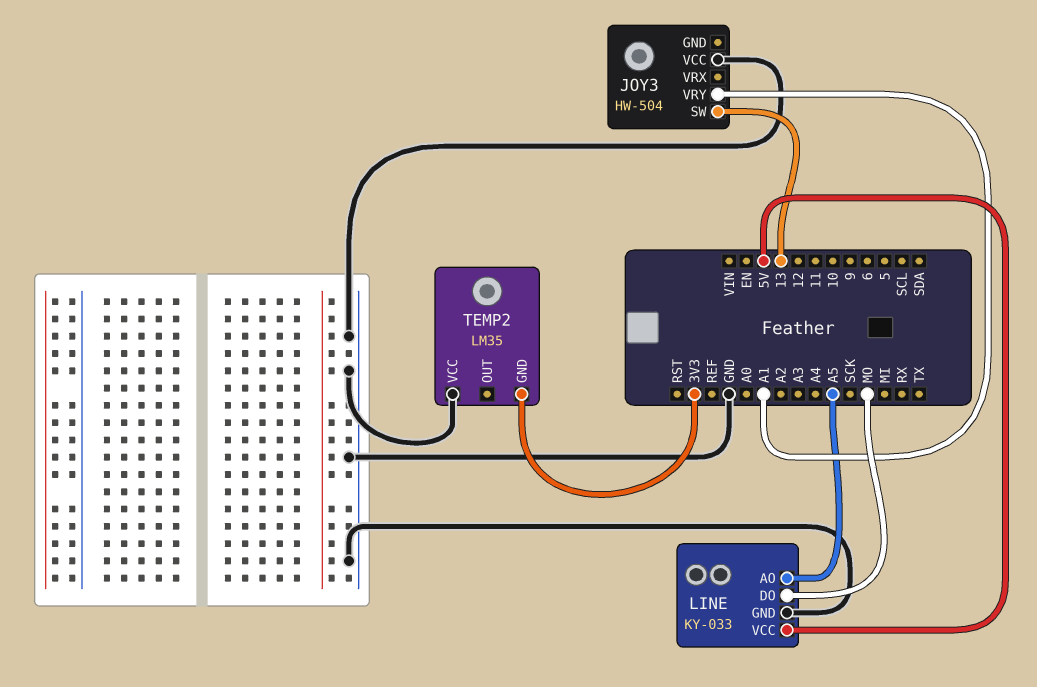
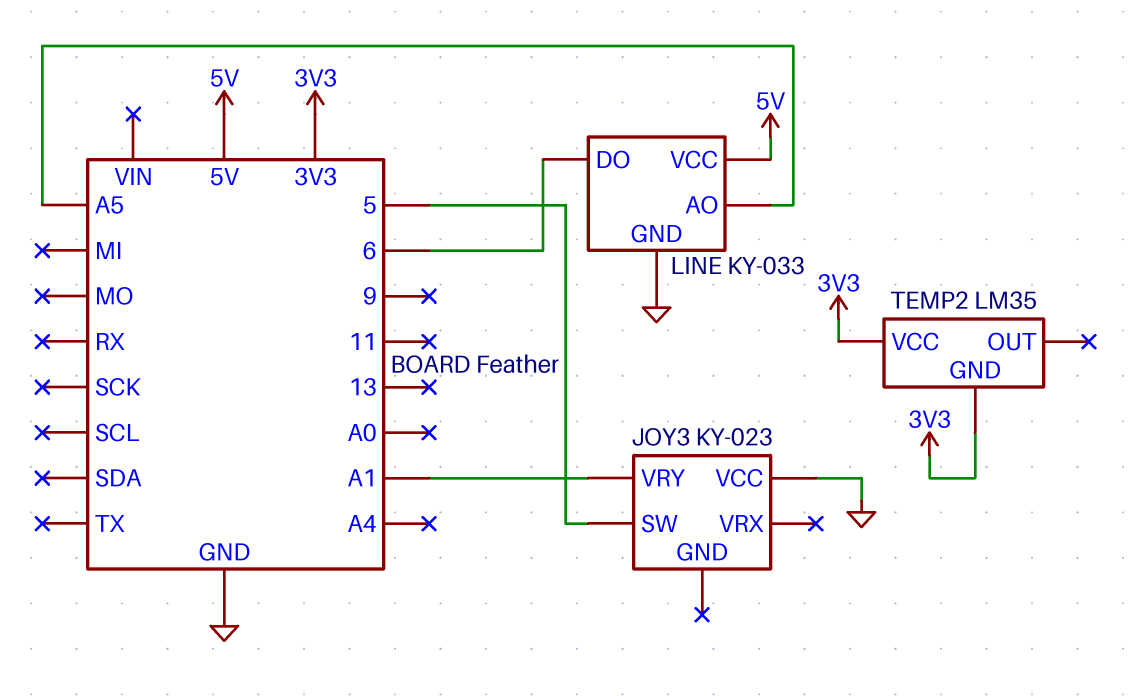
JOY3: HW-504 -> KY-023
JOY3 pin SW: 13 -> 5
LINE pin DO: MO -> 6
TEMP2 pin VCC: GND -> 3V3

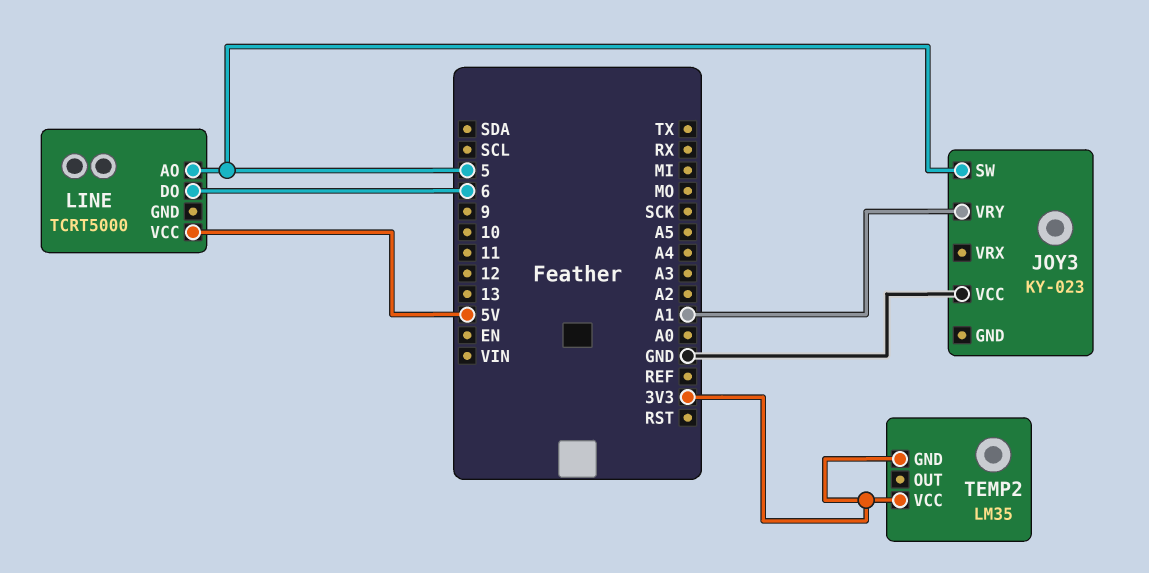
LINE: KY-033 -> TCRT5000
LINE pin AO: A5 -> 5
LINE pin GND: GND -> none

